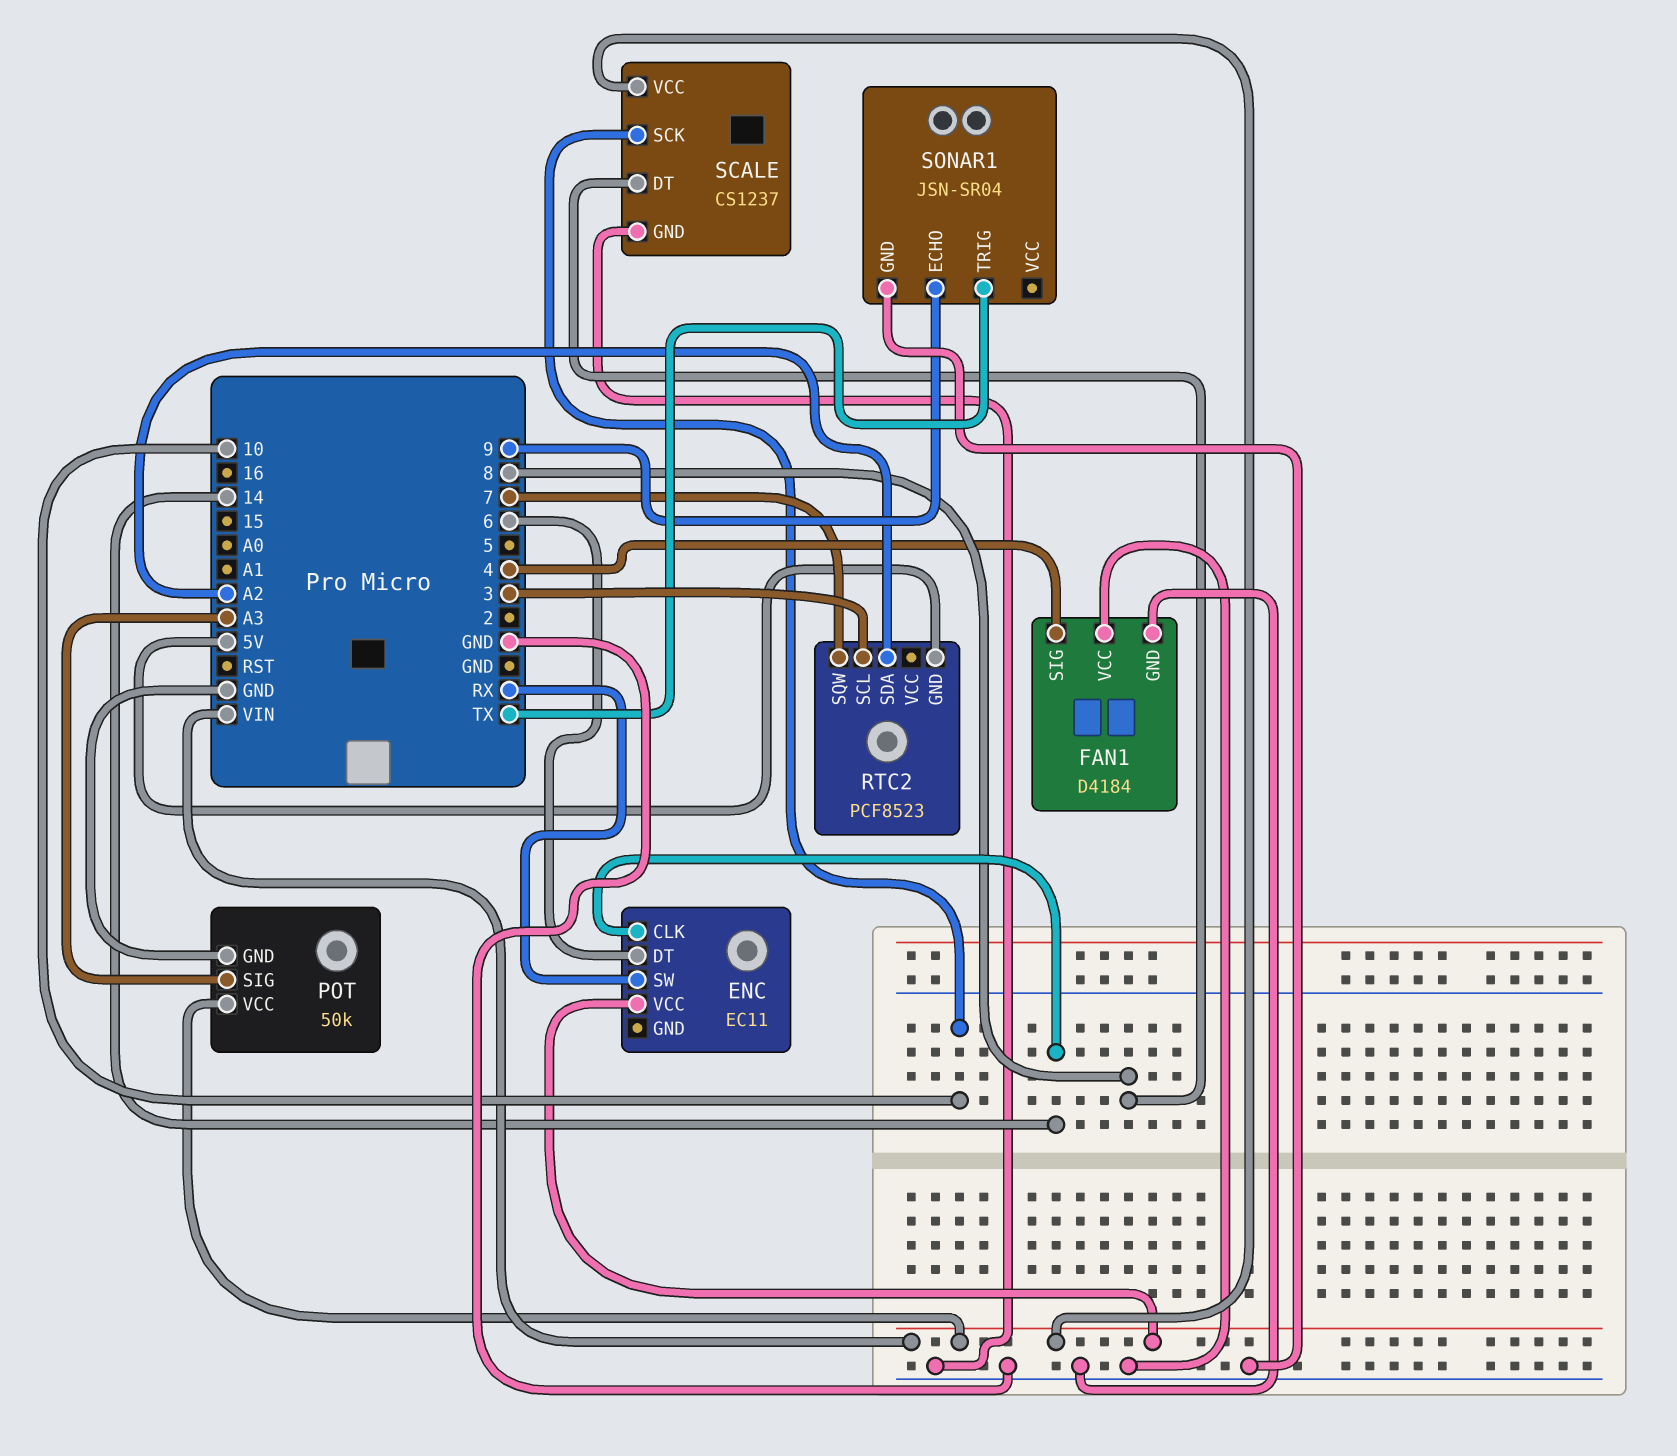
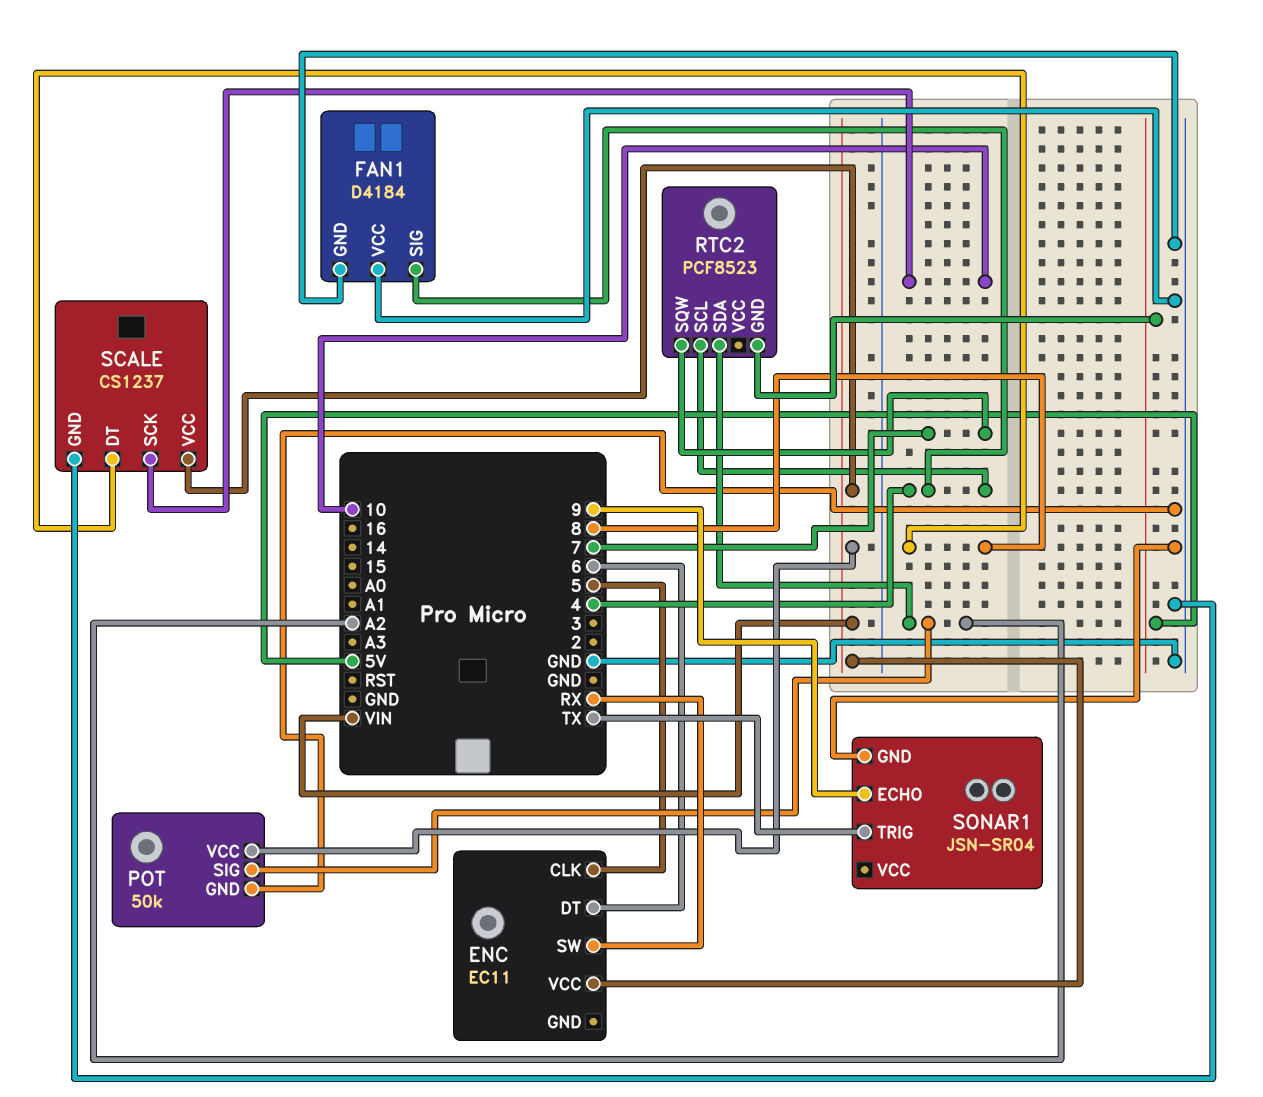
ENC pin CLK: 14 -> 5
POT pin SIG: A3 -> A2
RTC2 pin SCL: 3 -> 4

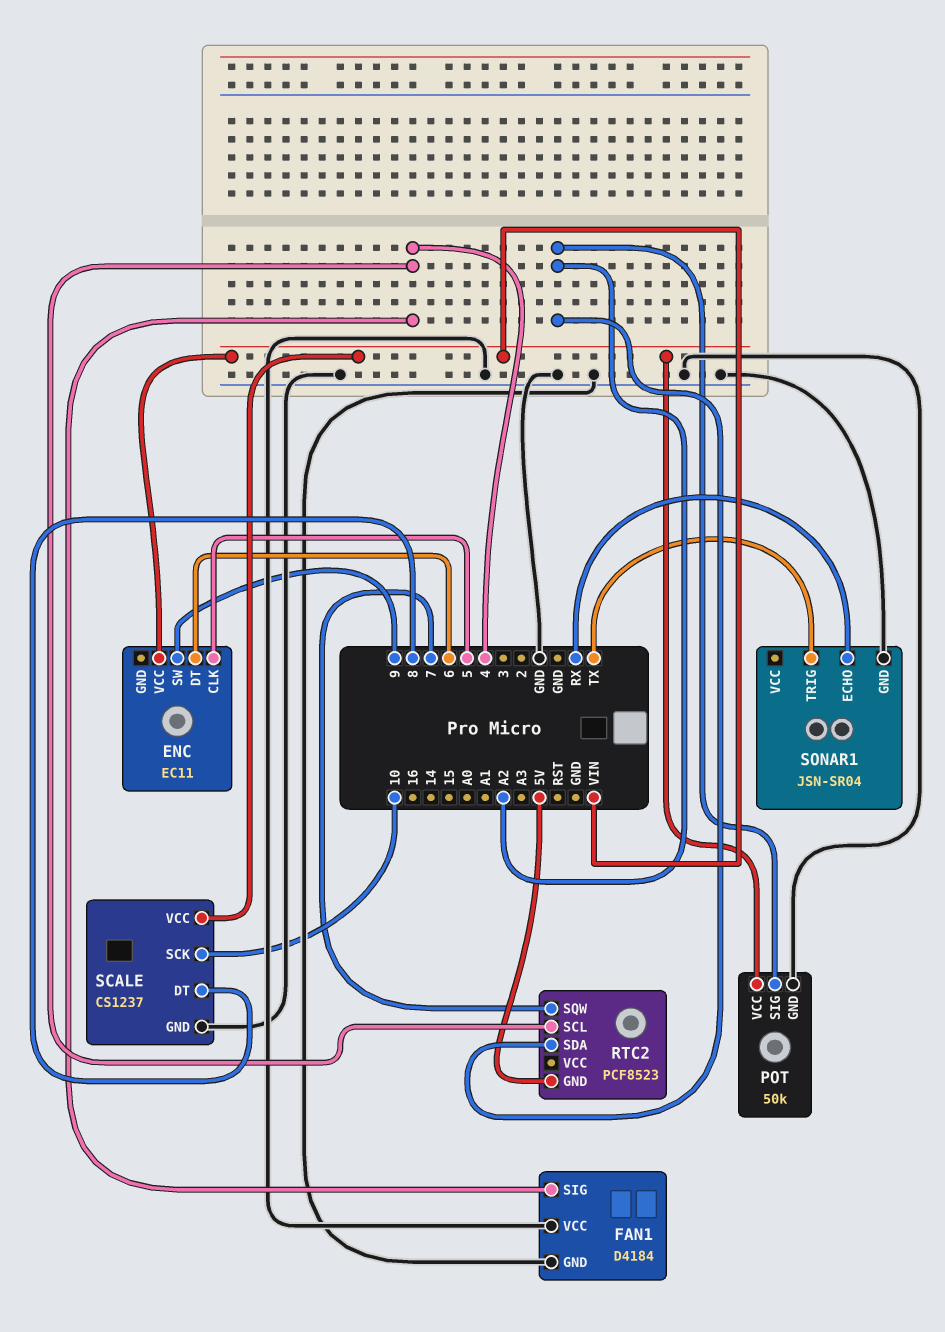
ENC pin SW: RX -> 9
SONAR1 pin ECHO: 9 -> RX

